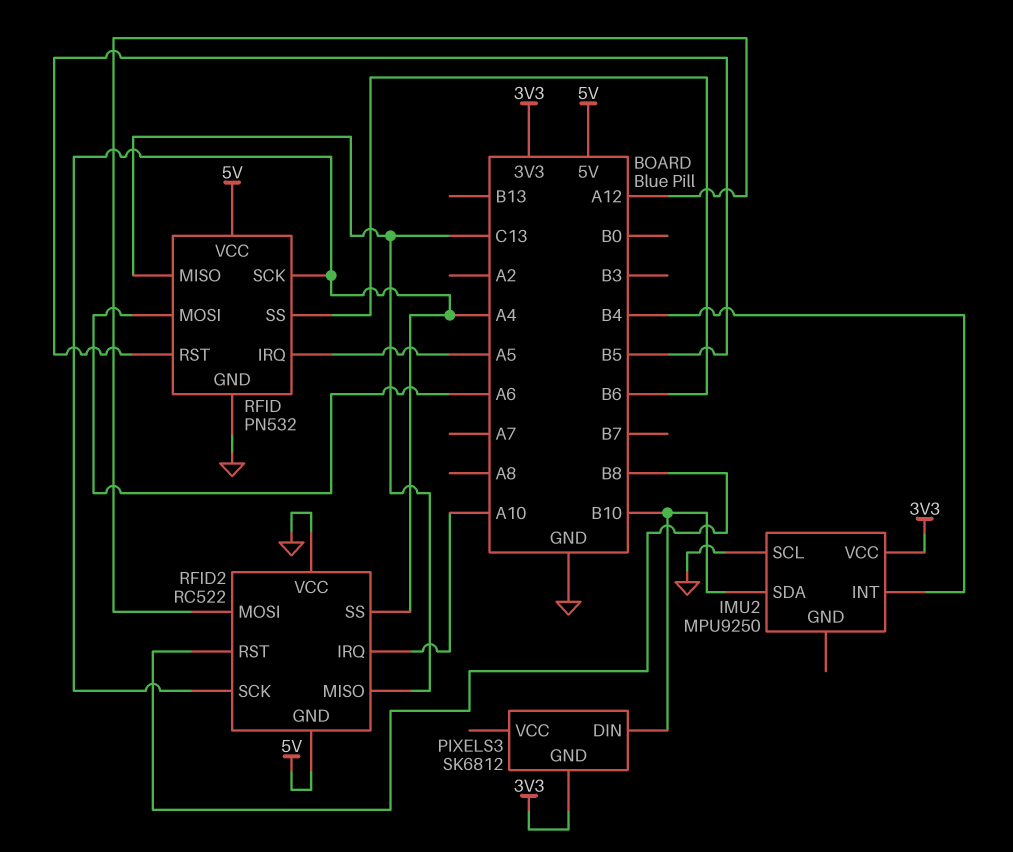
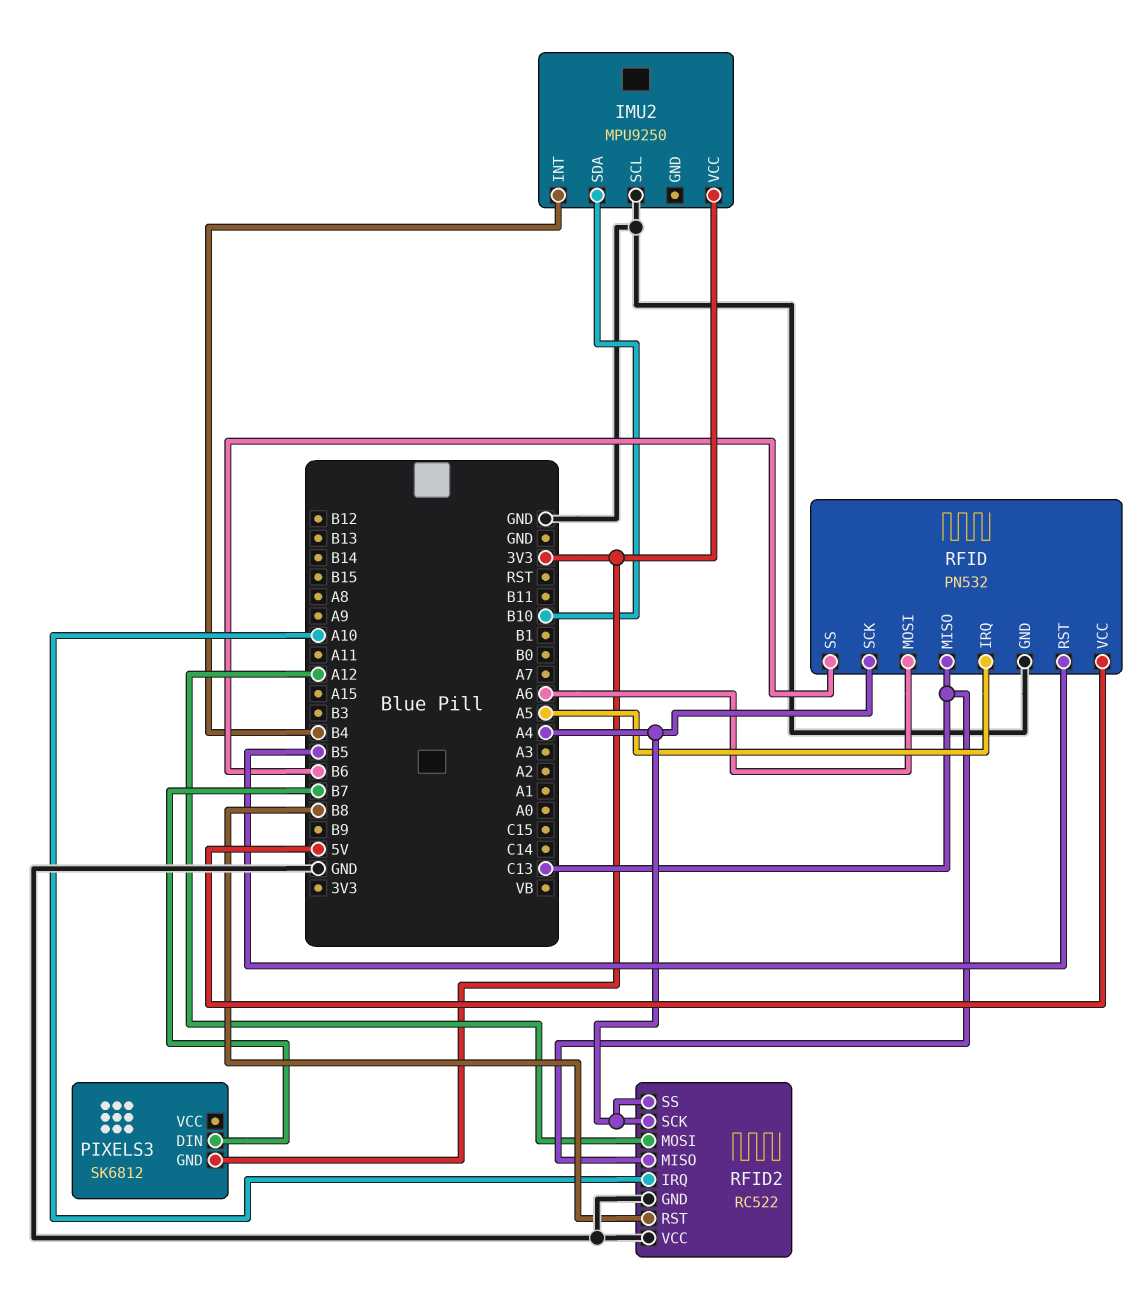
PIXELS3 pin DIN: B10 -> B7
RFID2 pin GND: 5V -> GND

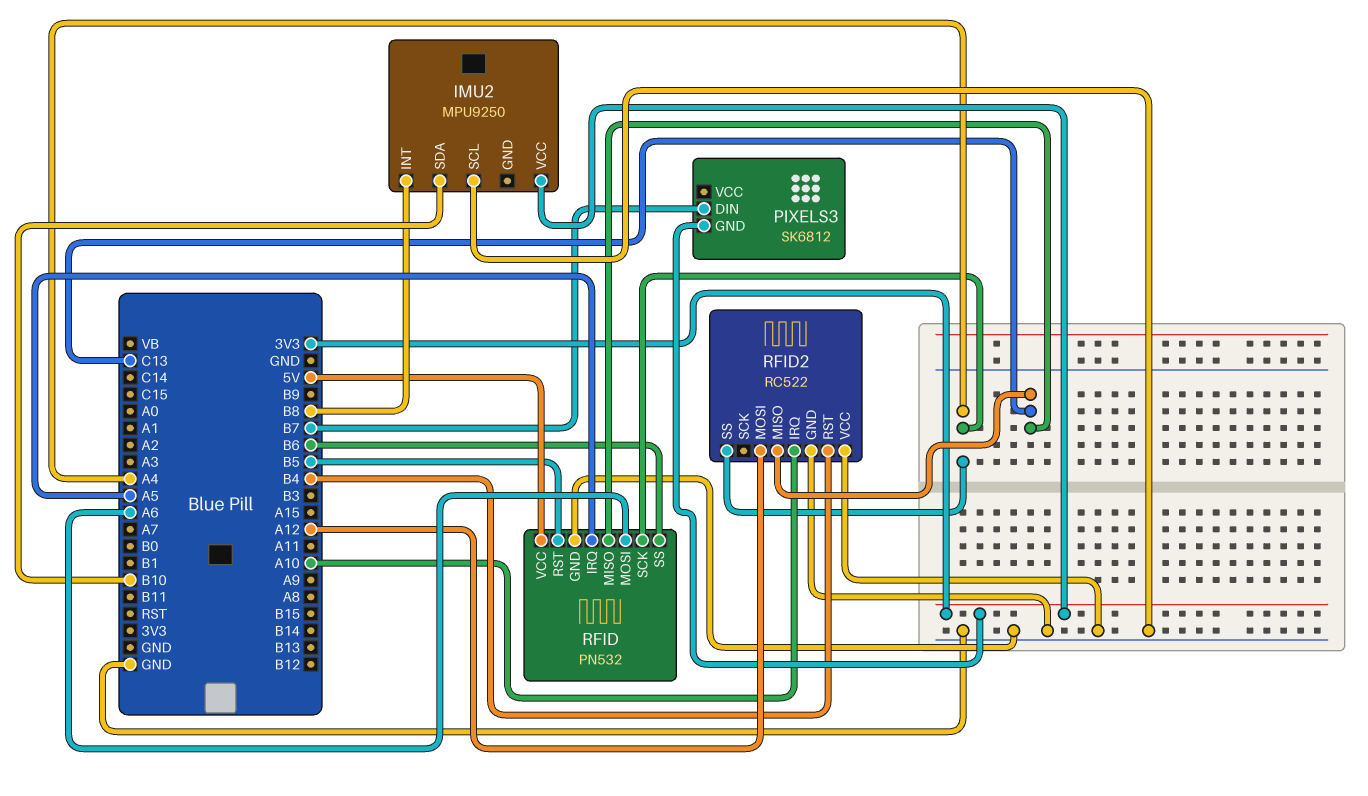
IMU2 pin INT: B4 -> B8
RFID2 pin RST: B8 -> B4
RFID2 pin SCK: A4 -> none

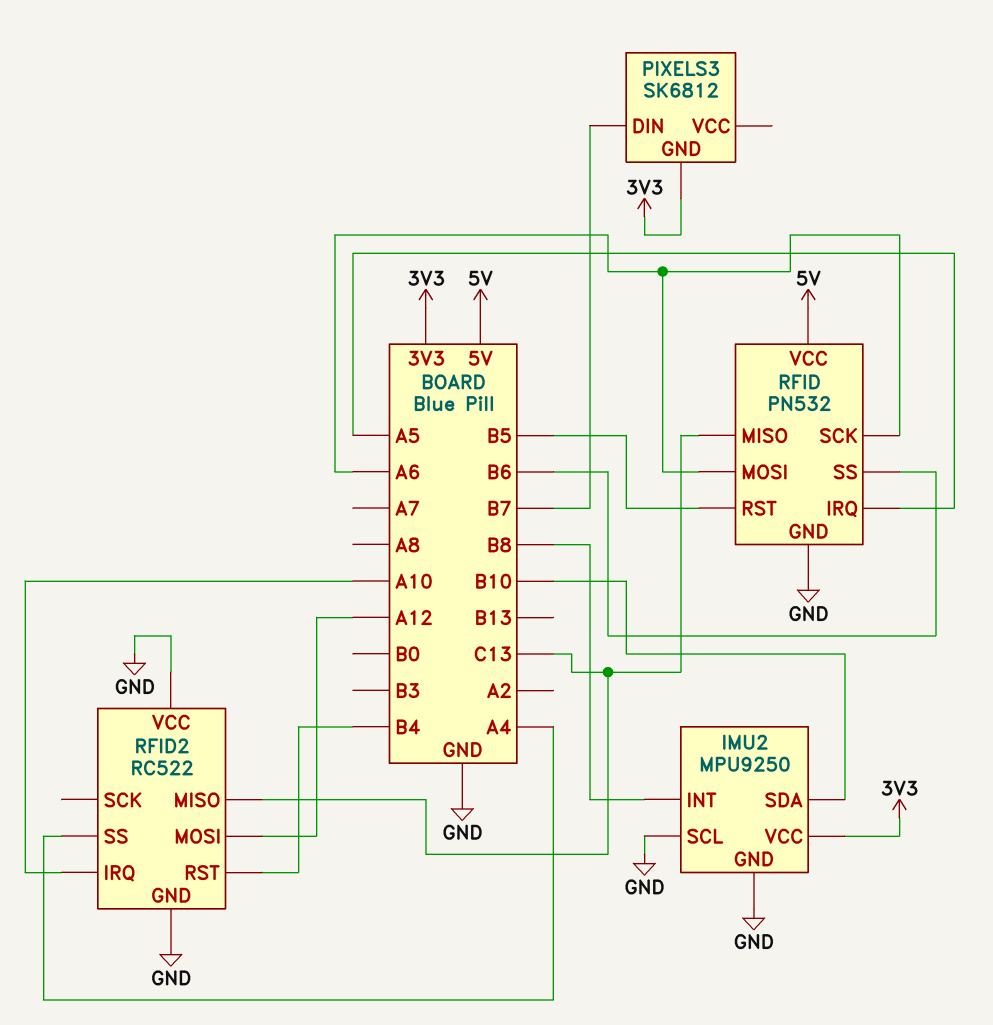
IMU2 pin GND: none -> GND
RFID pin SCK: A4 -> A6

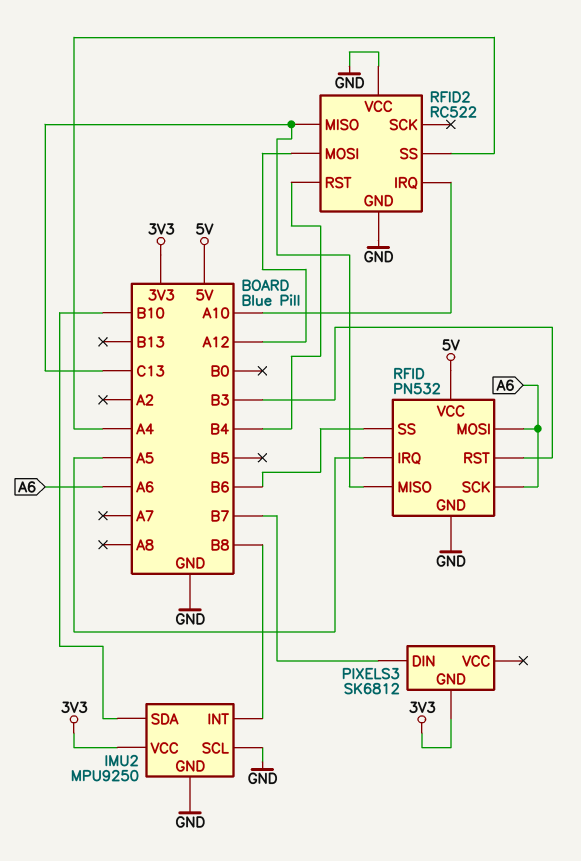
RFID pin RST: B5 -> B3

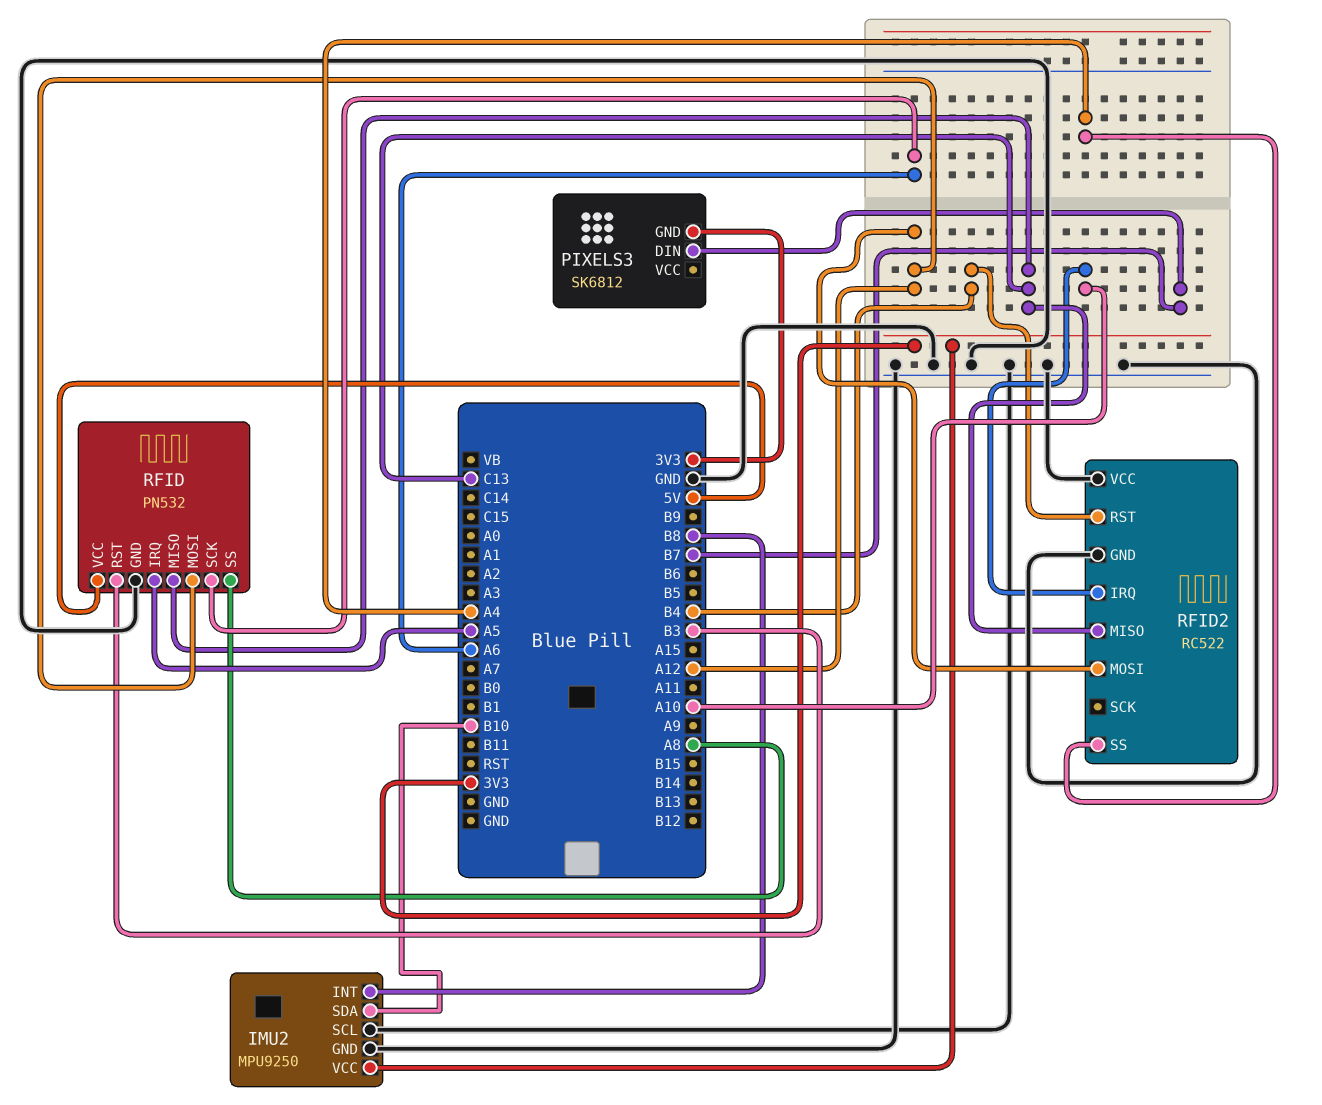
RFID pin MOSI: A6 -> A12
RFID pin SS: B6 -> A8

